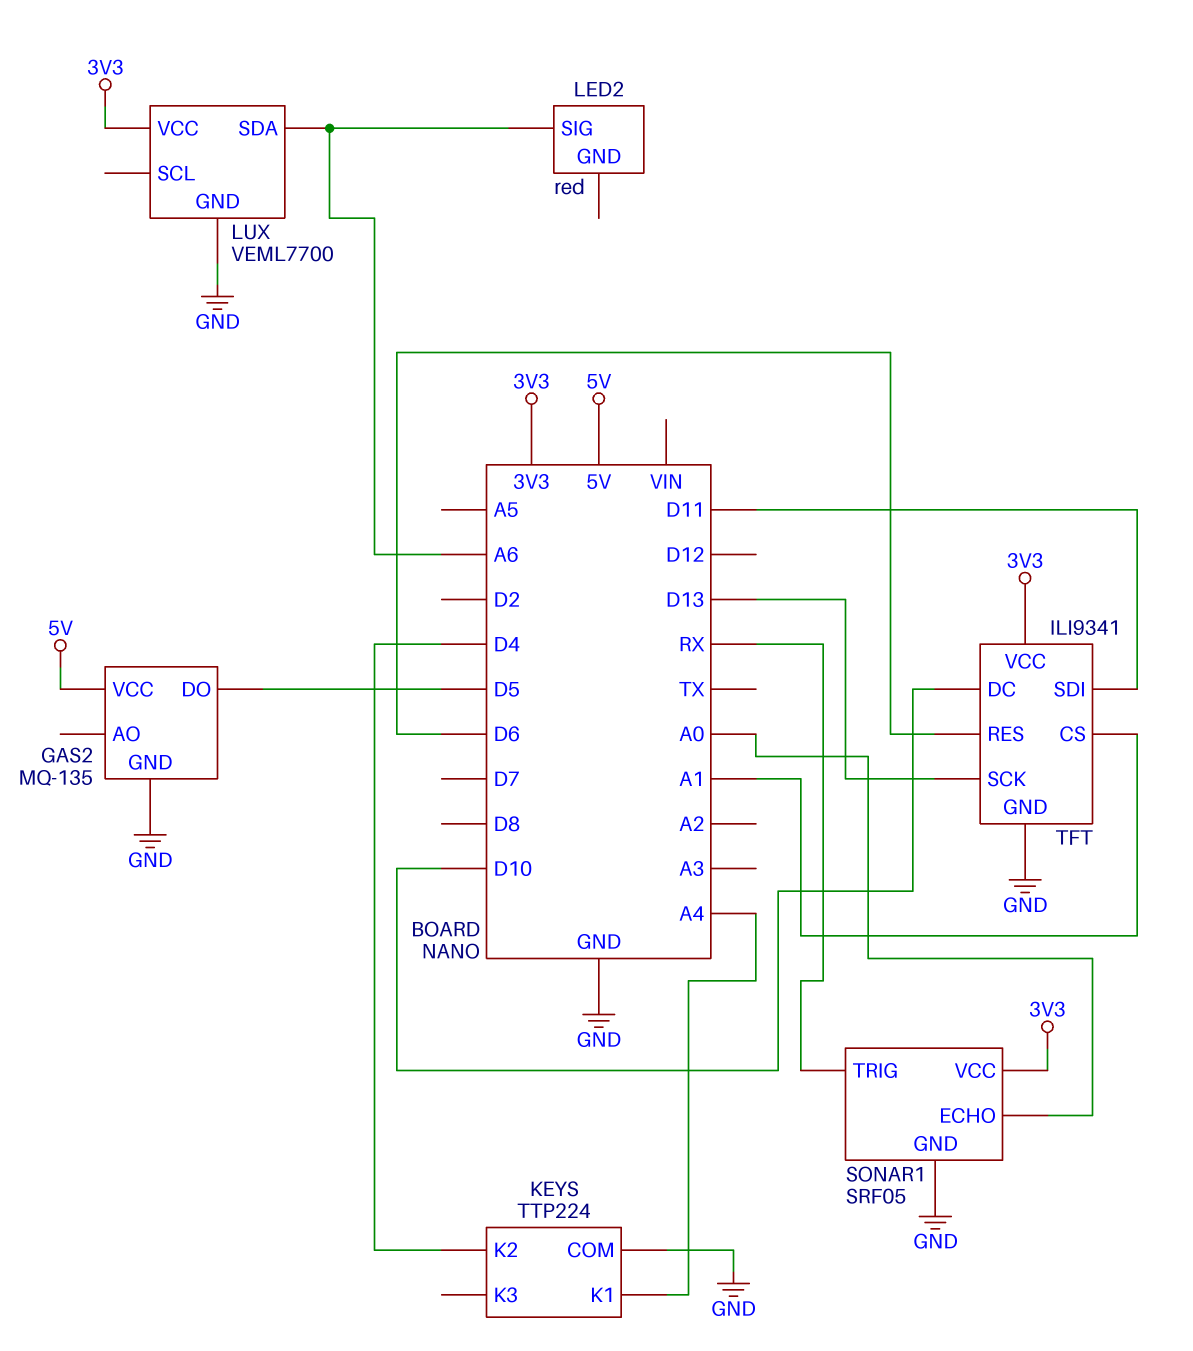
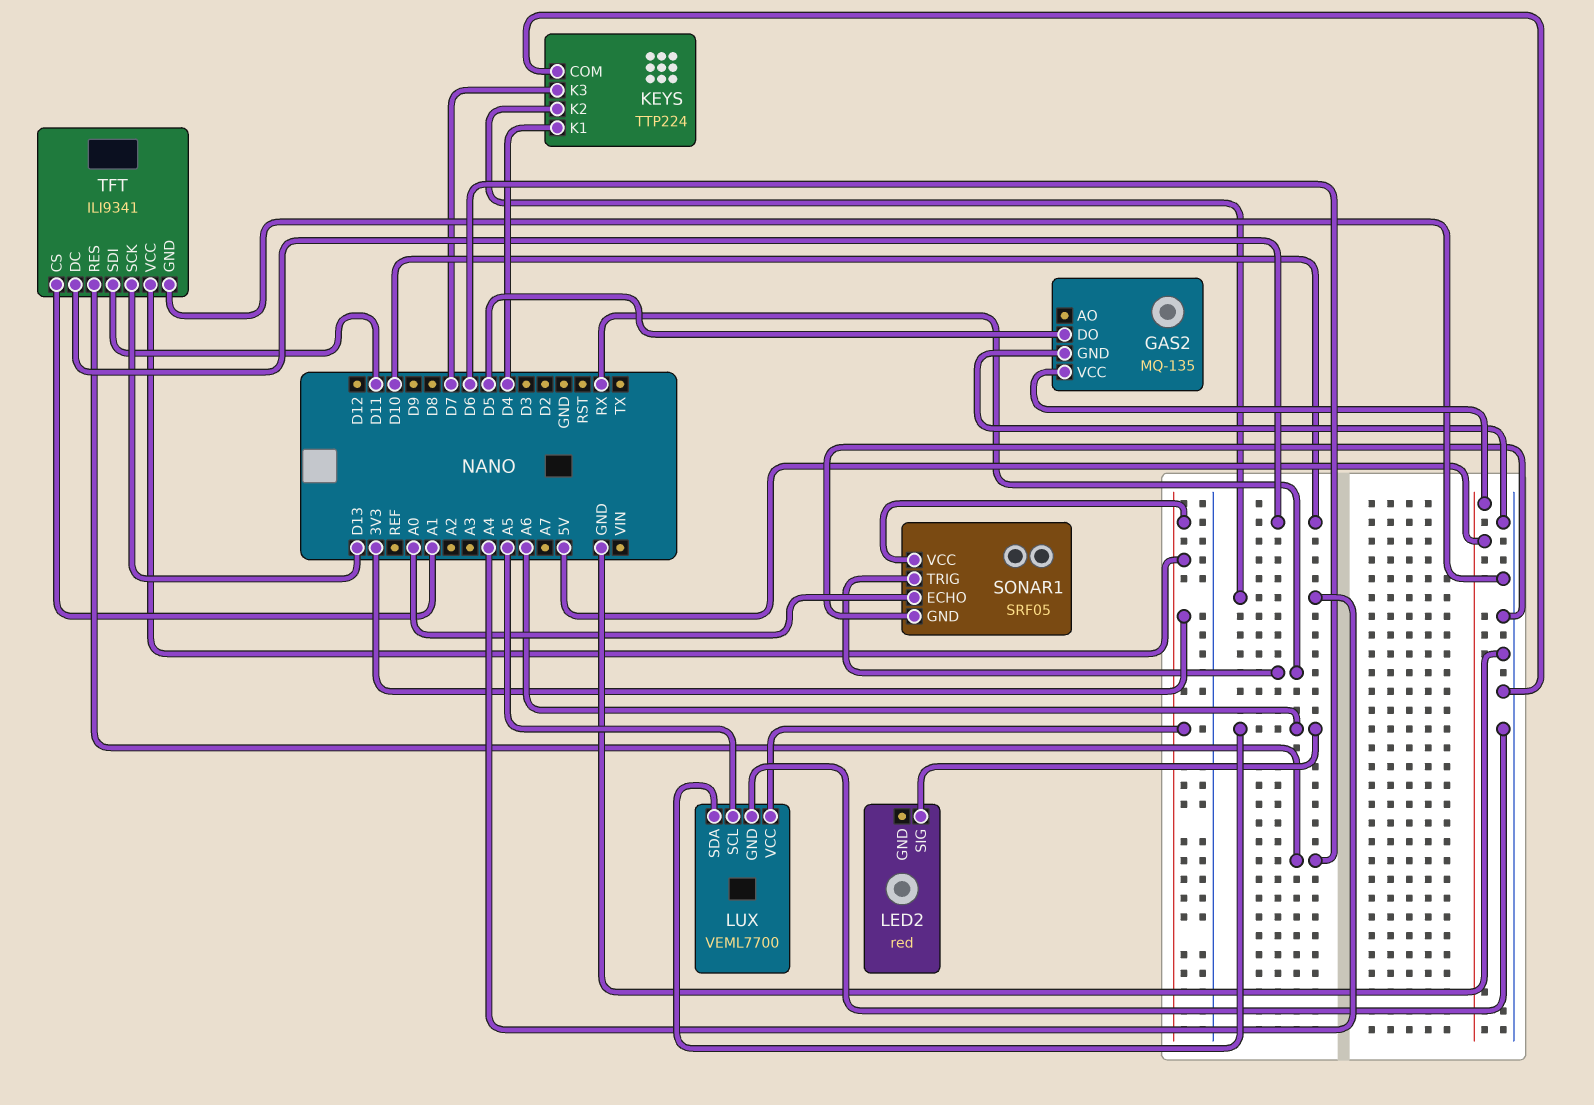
KEYS pin K1: A4 -> D4
KEYS pin K2: D4 -> A4
KEYS pin K3: none -> D7
LUX pin SCL: none -> A5

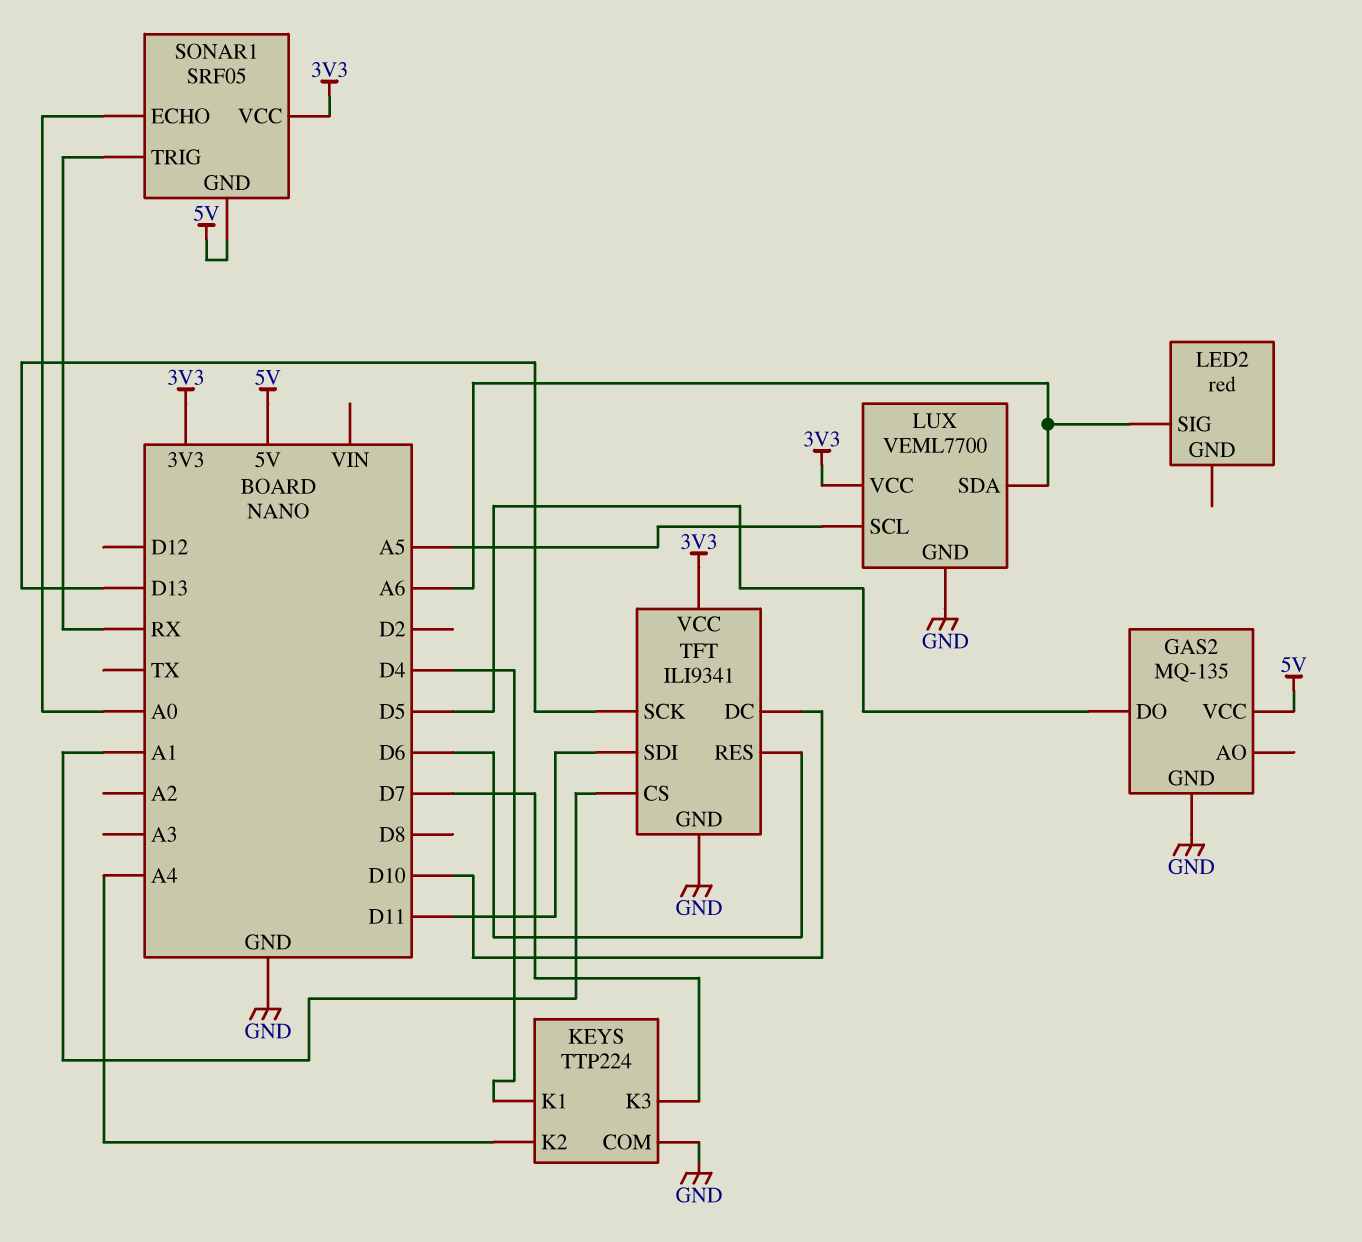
SONAR1 pin GND: GND -> 5V

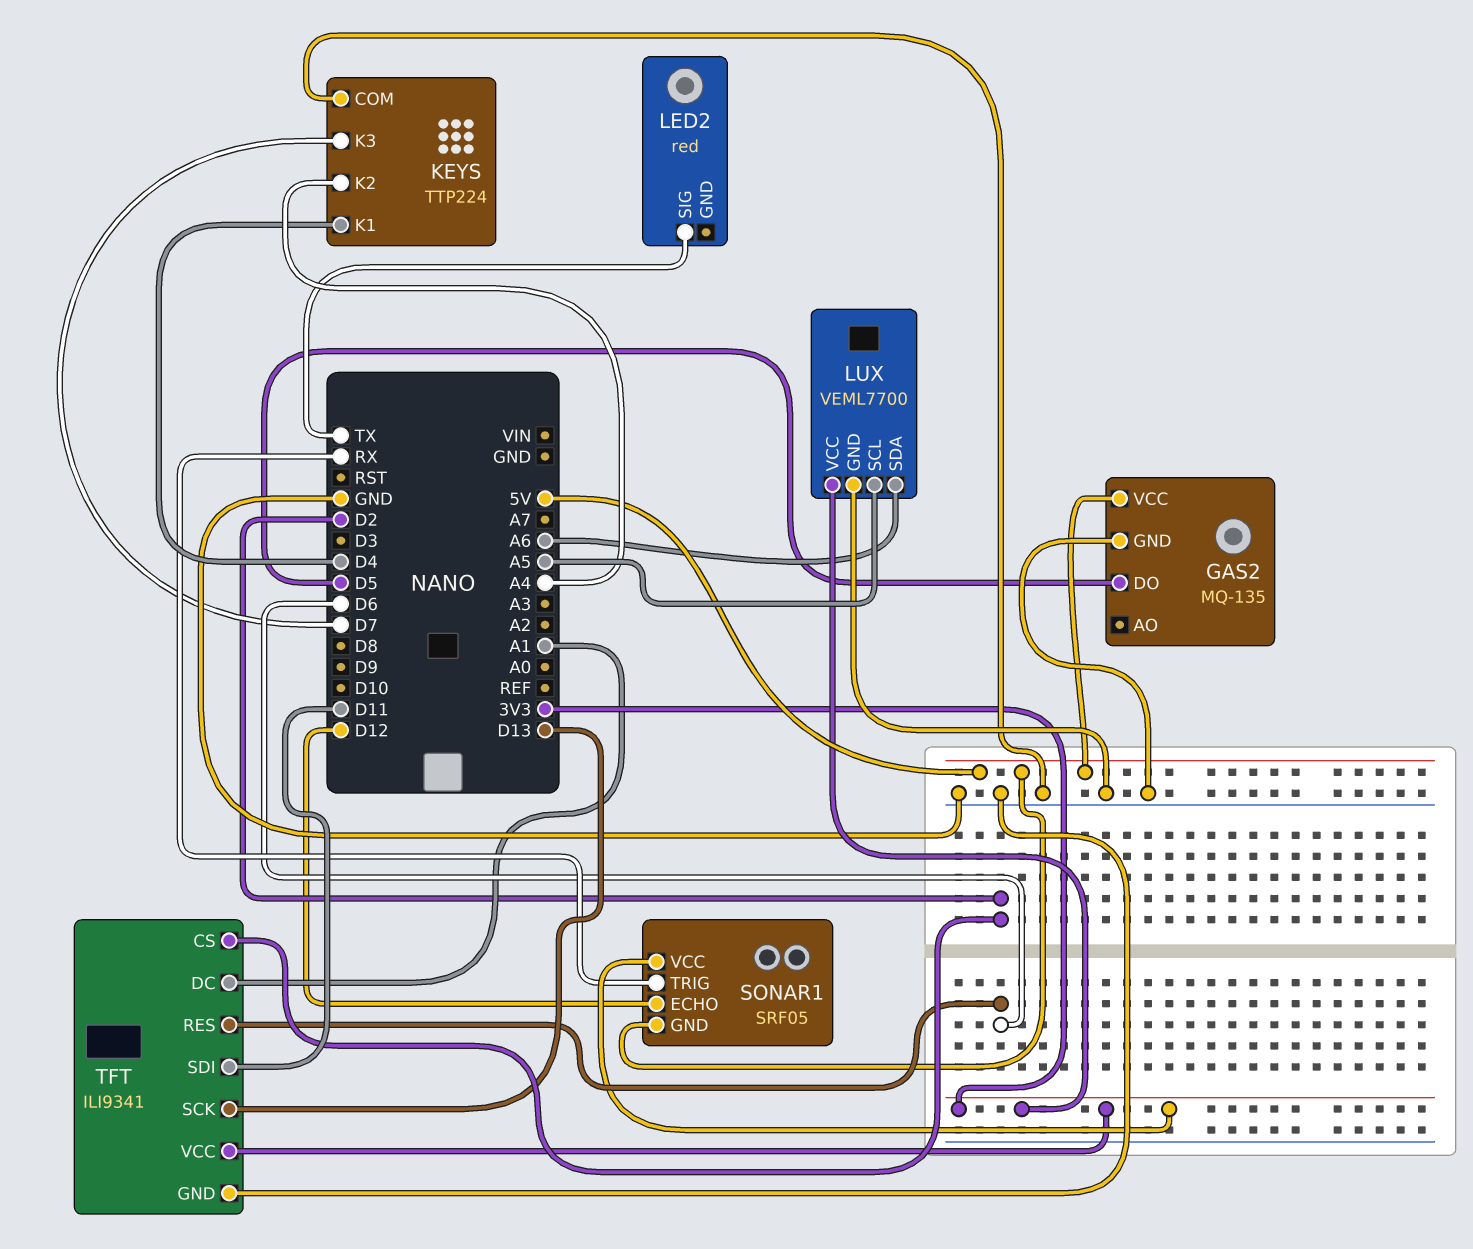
LED2 pin SIG: A6 -> TX
SONAR1 pin ECHO: A0 -> D12
TFT pin CS: A1 -> D2
TFT pin DC: D10 -> A1

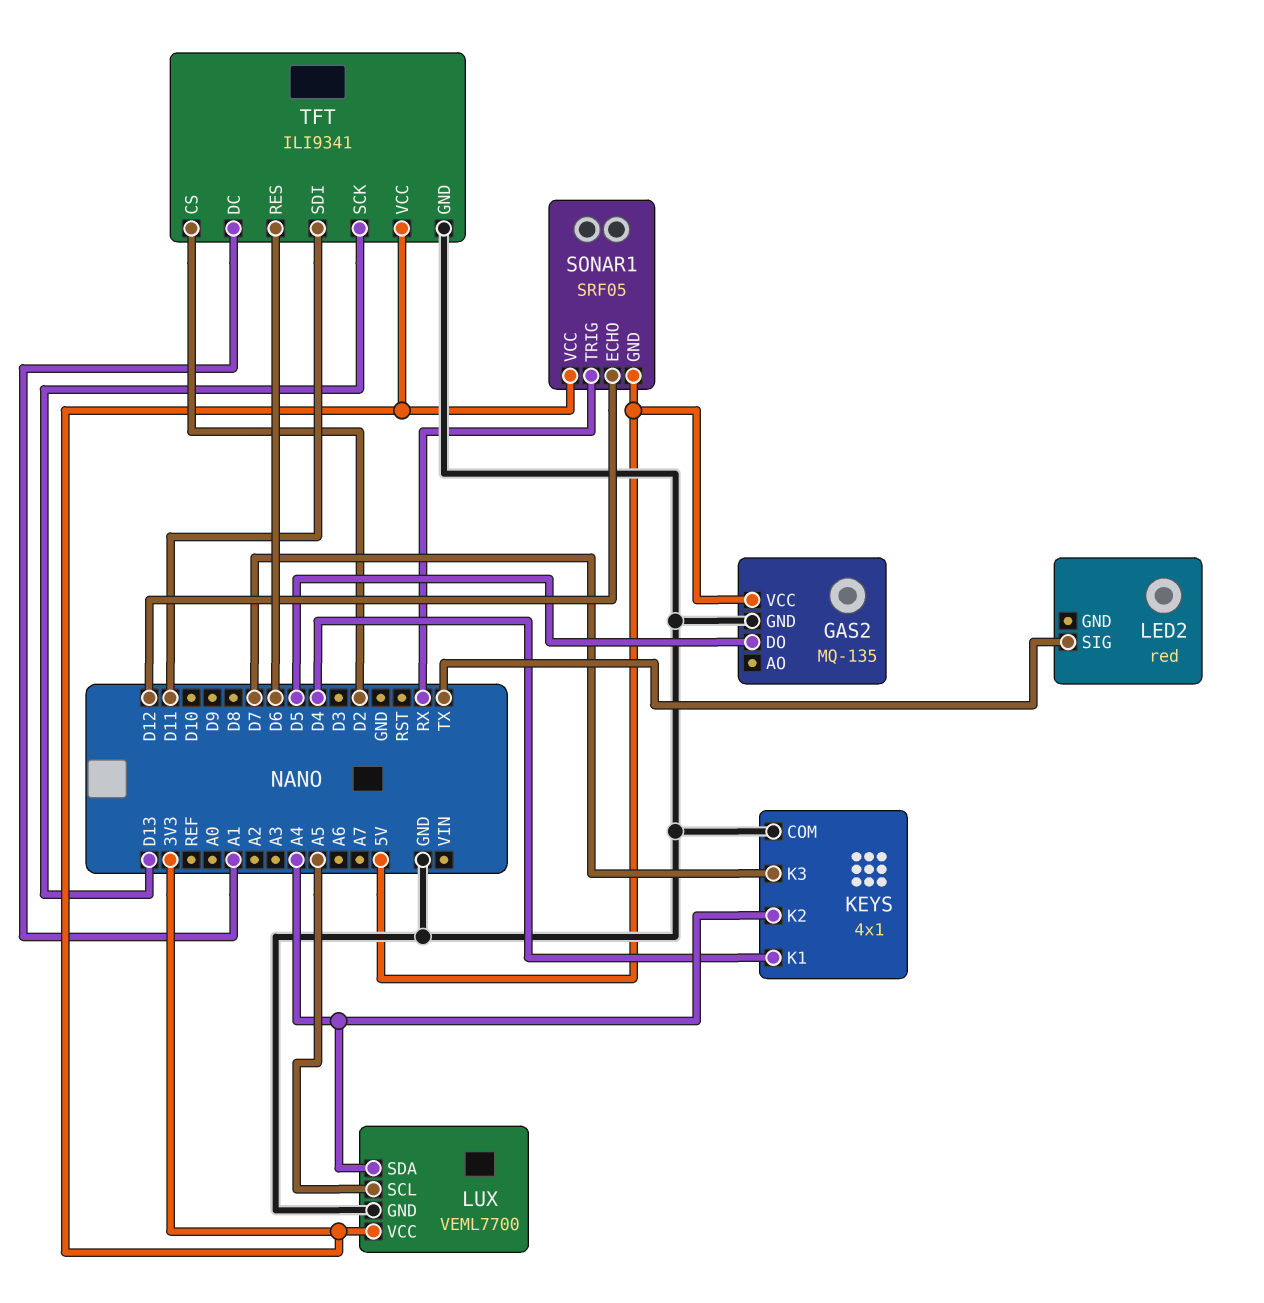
KEYS: TTP224 -> 4x1
LUX pin SDA: A6 -> A4

